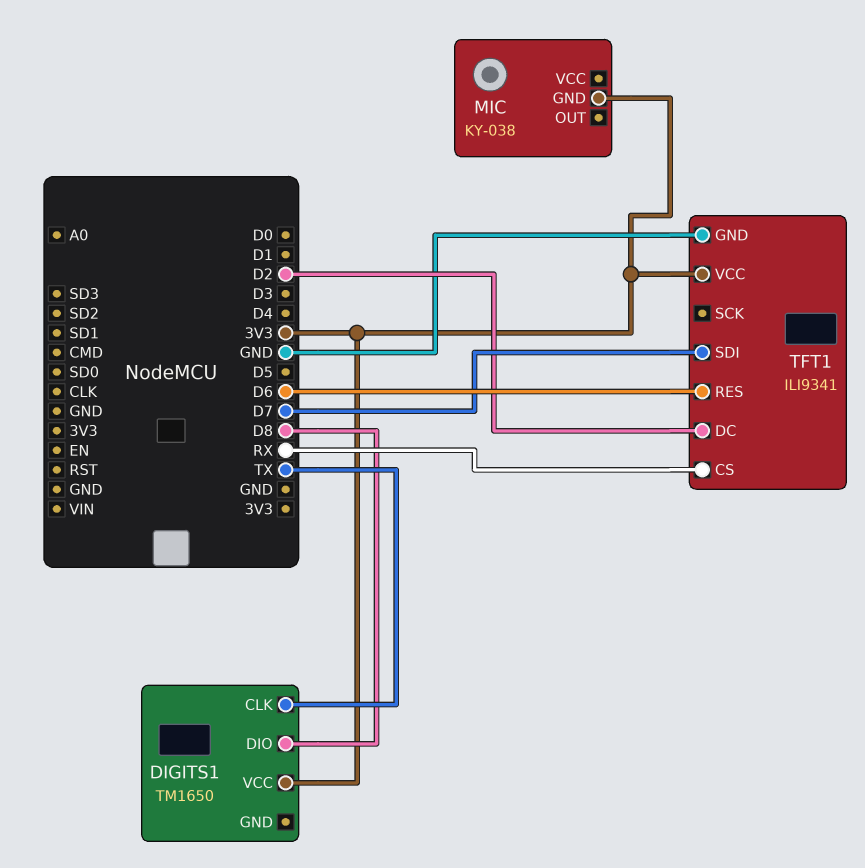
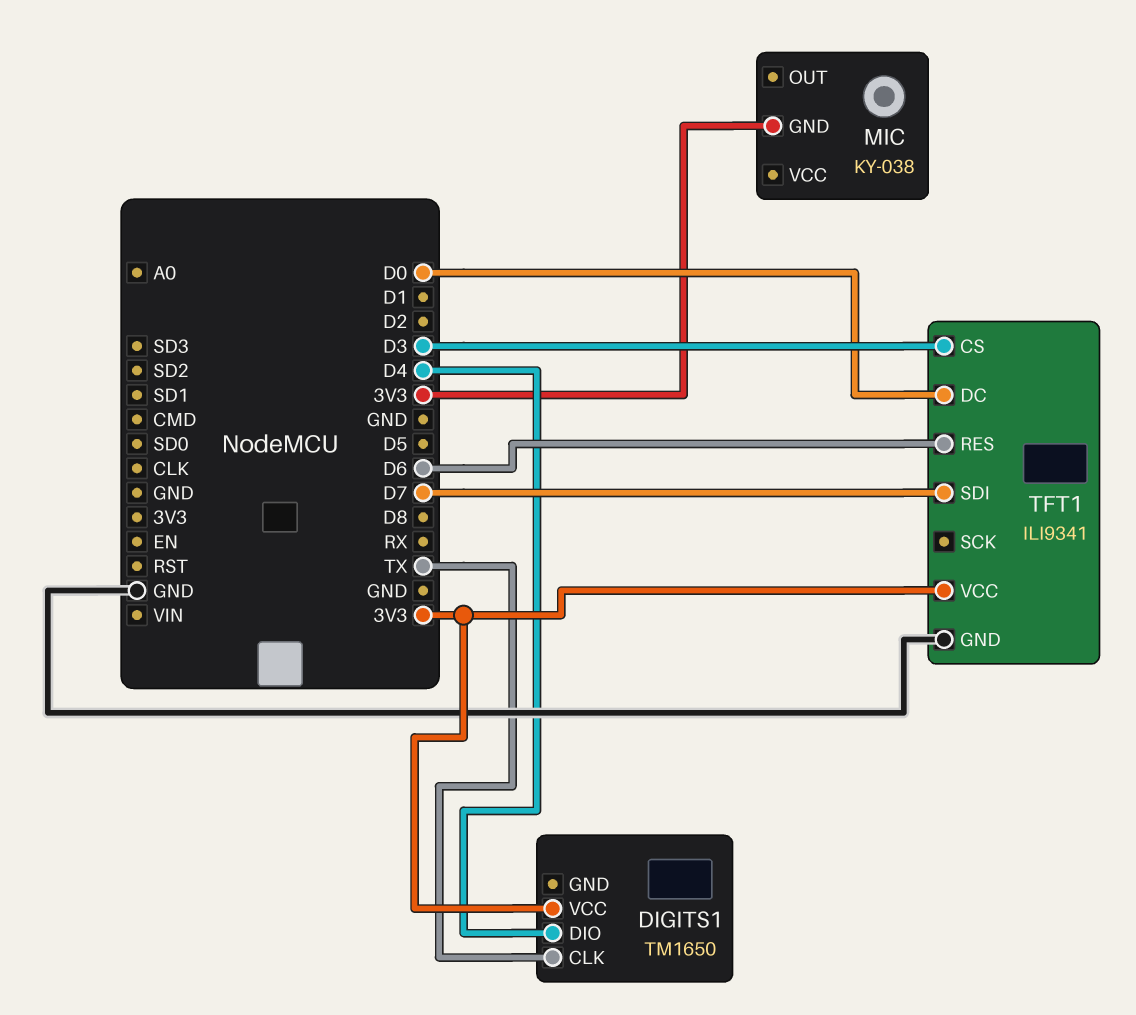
DIGITS1 pin DIO: D8 -> D4
TFT1 pin CS: RX -> D3
TFT1 pin DC: D2 -> D0

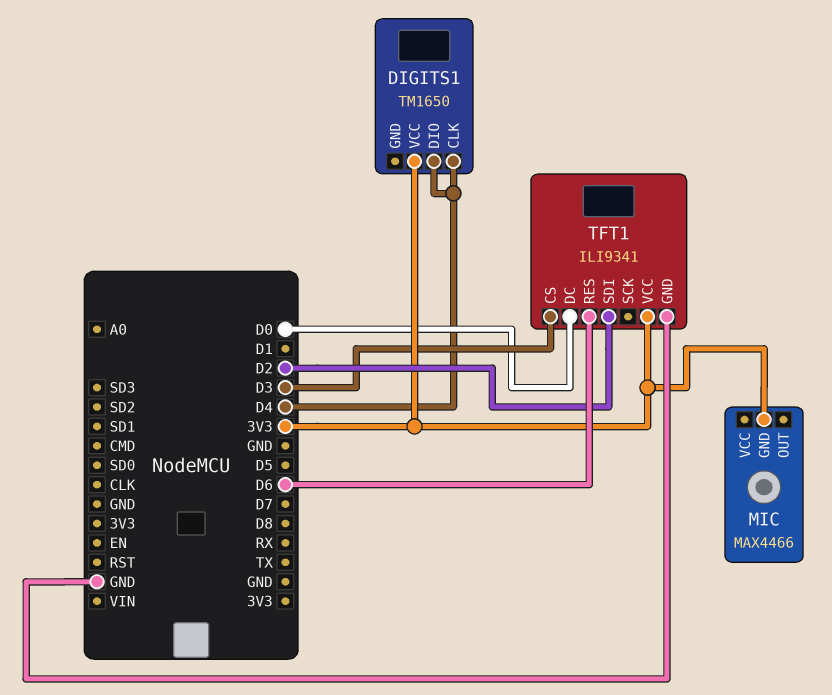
DIGITS1 pin CLK: TX -> D4
MIC: KY-038 -> MAX4466
TFT1 pin SDI: D7 -> D2

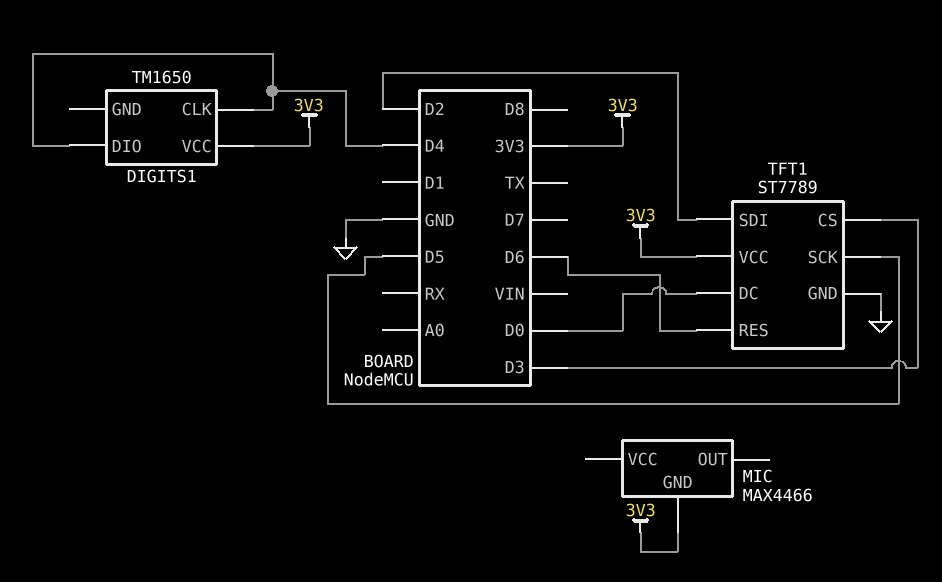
TFT1: ILI9341 -> ST7789
TFT1 pin SCK: none -> D5

